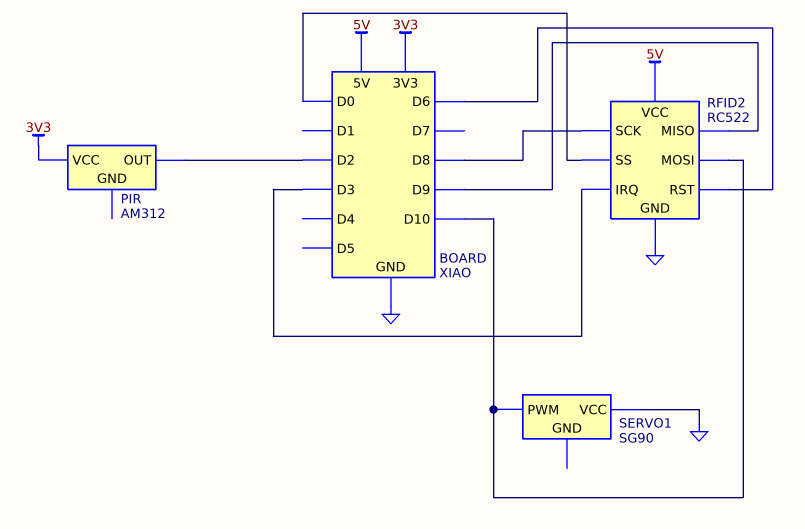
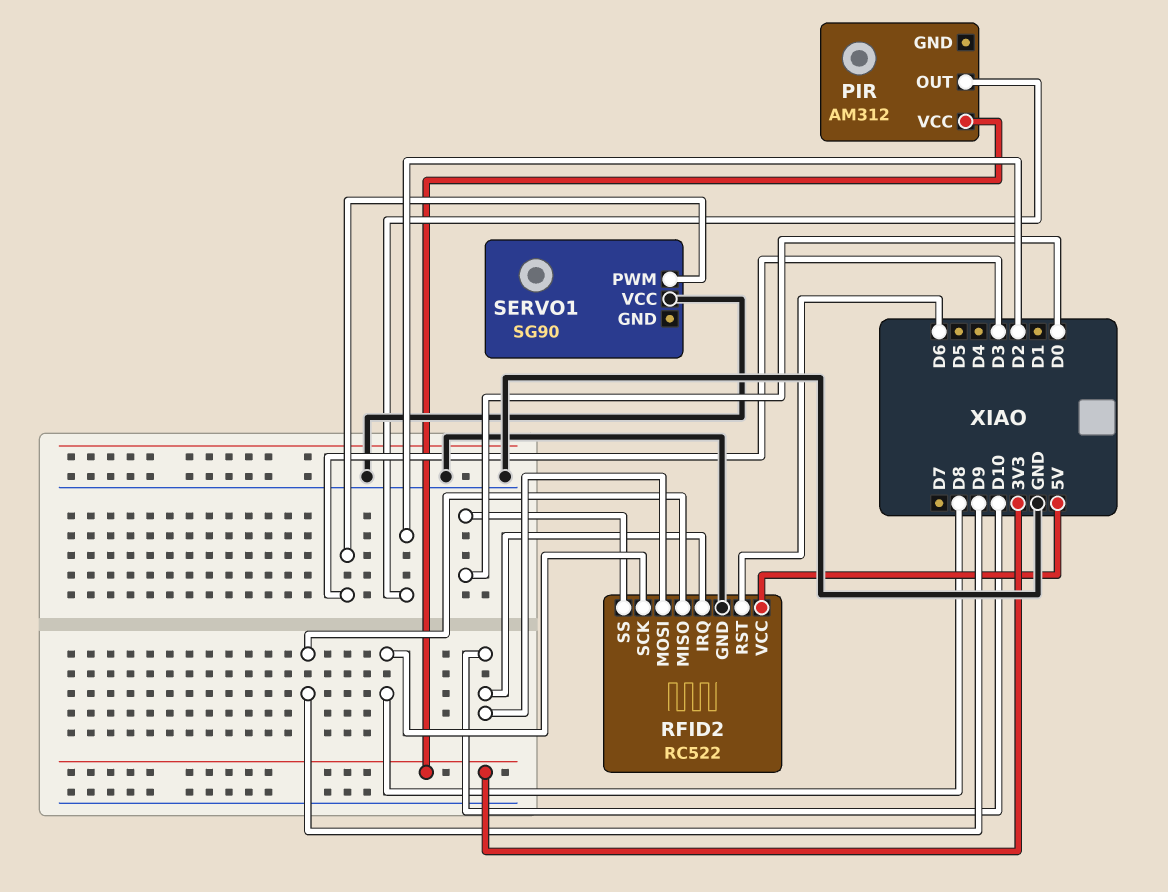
RFID2 pin IRQ: D3 -> D10
SERVO1 pin PWM: D10 -> D3

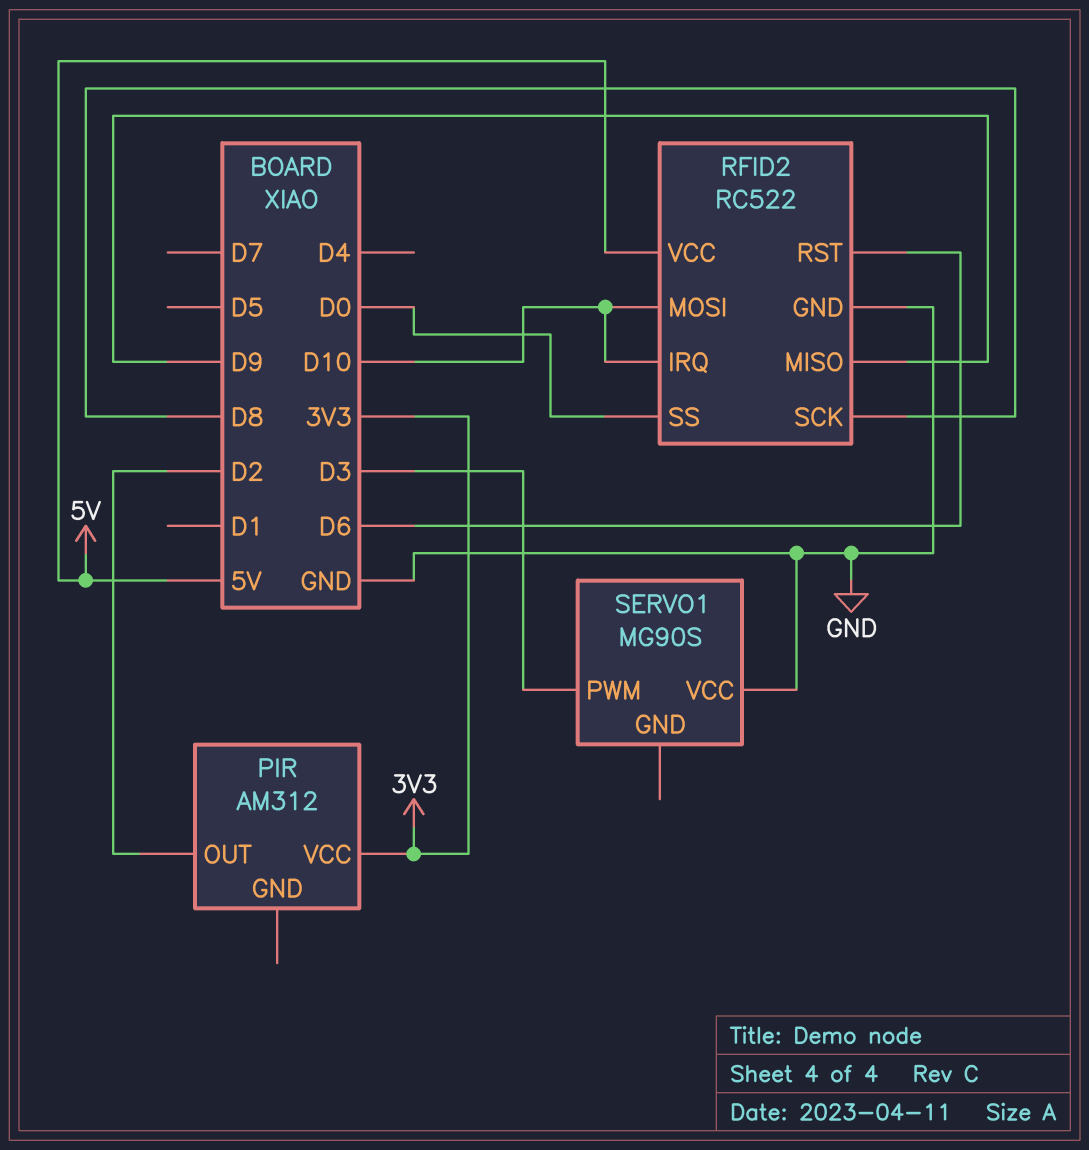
SERVO1: SG90 -> MG90S

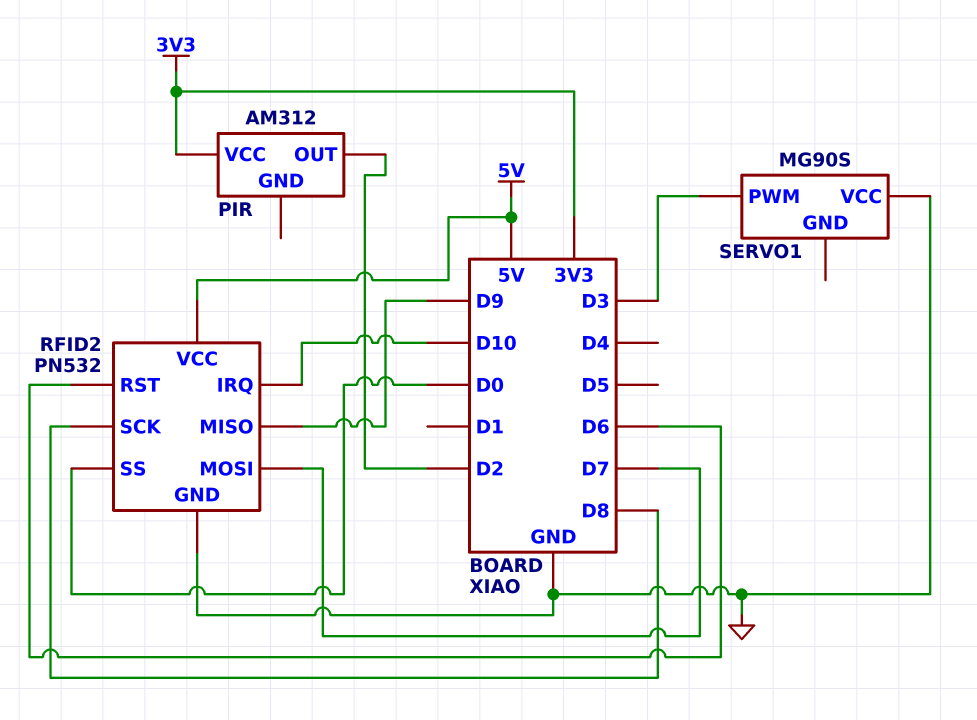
RFID2: RC522 -> PN532
RFID2 pin MOSI: D10 -> D7

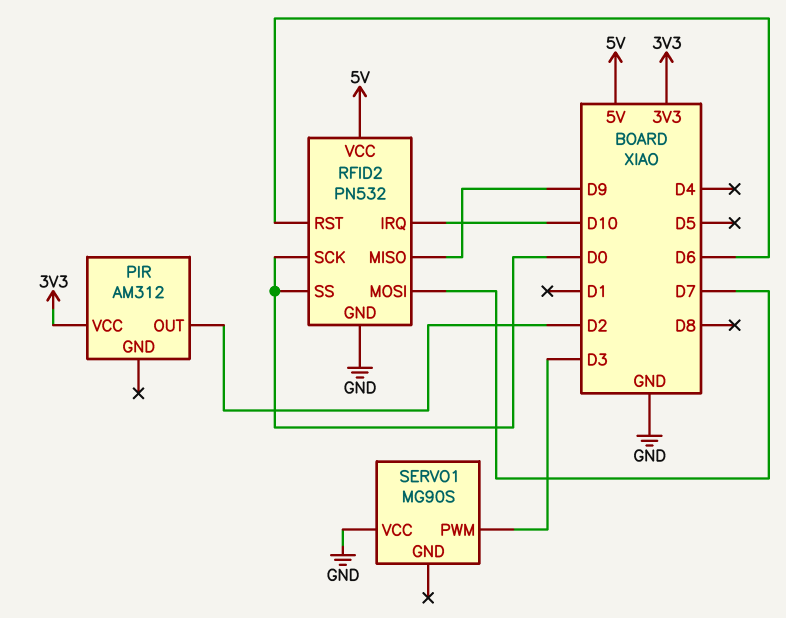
RFID2 pin SCK: D8 -> D0

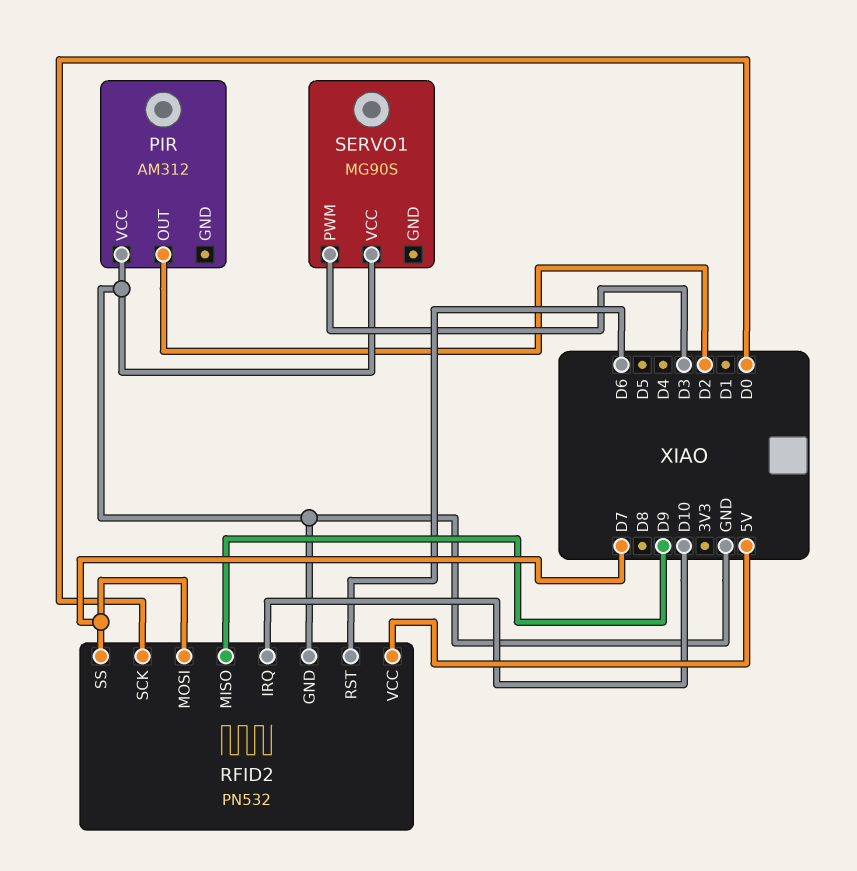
PIR pin VCC: 3V3 -> GND
RFID2 pin SS: D0 -> D7

